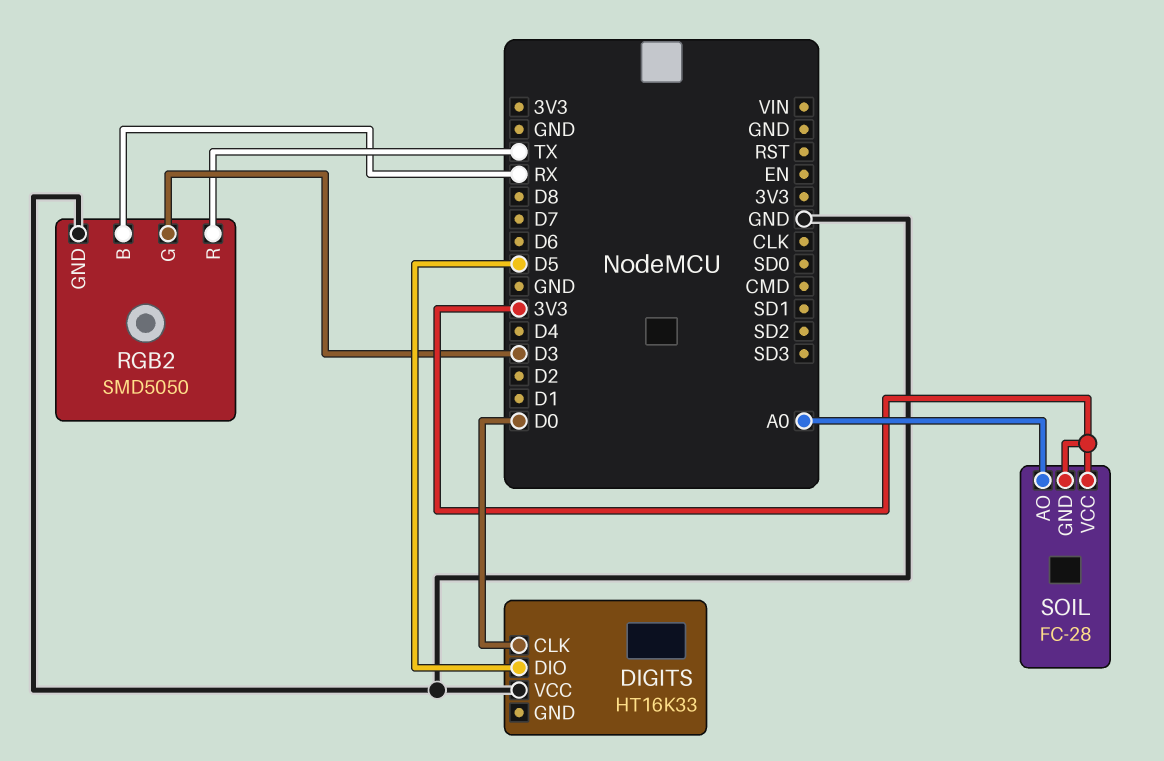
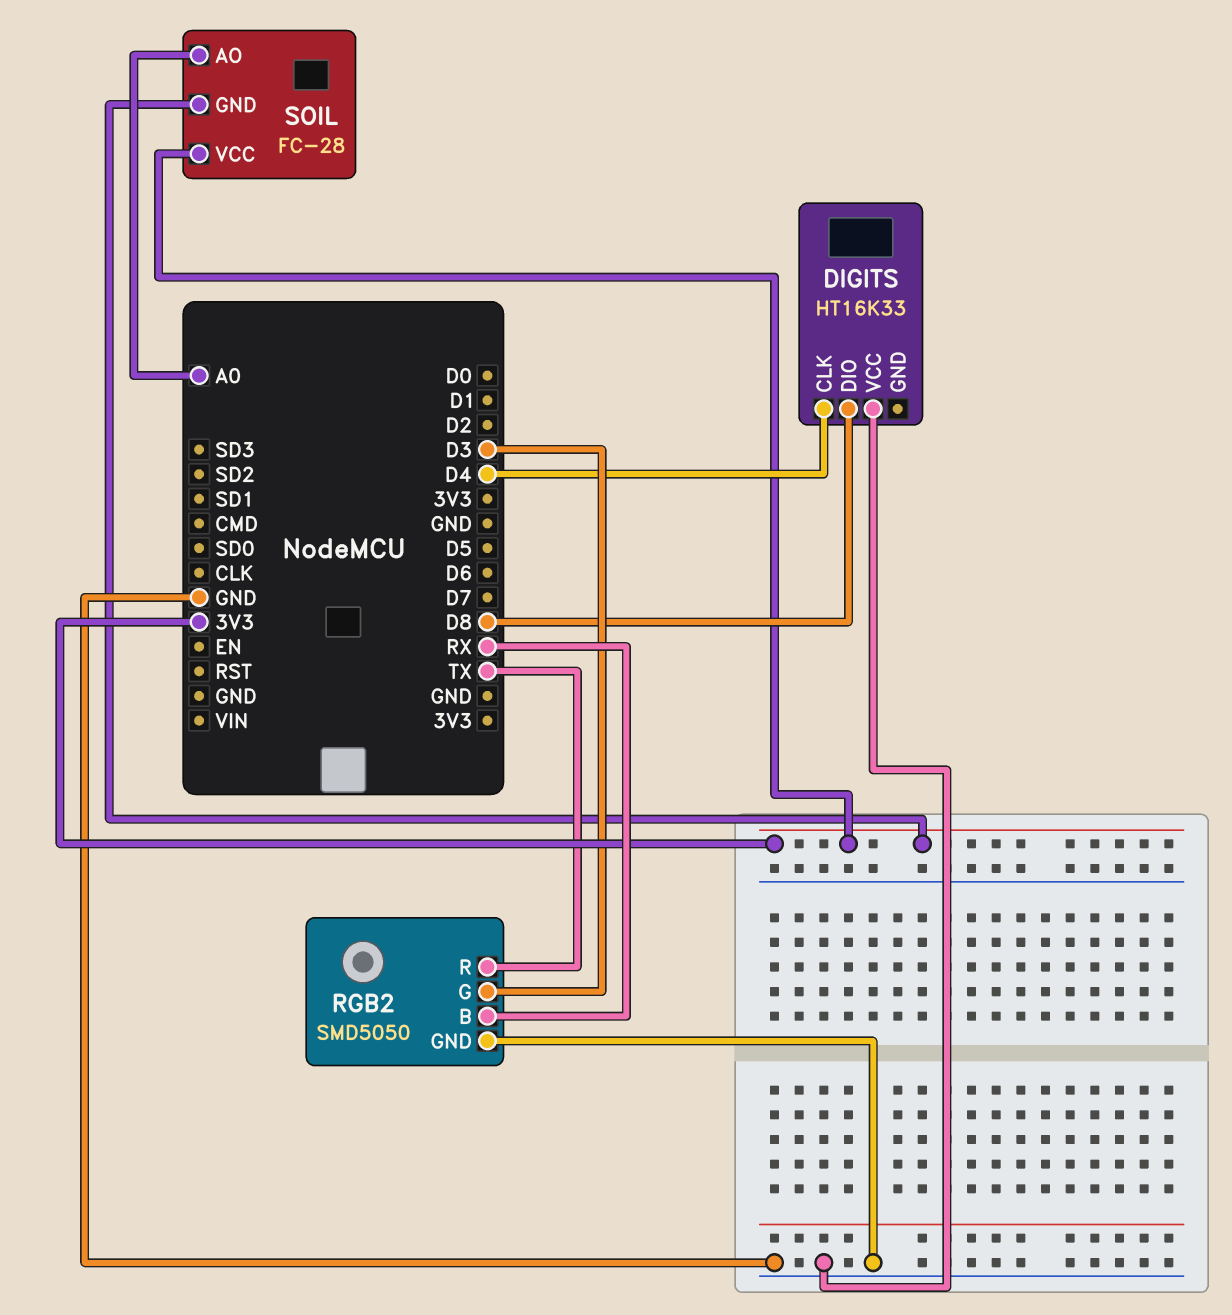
DIGITS pin CLK: D0 -> D4
DIGITS pin DIO: D5 -> D8

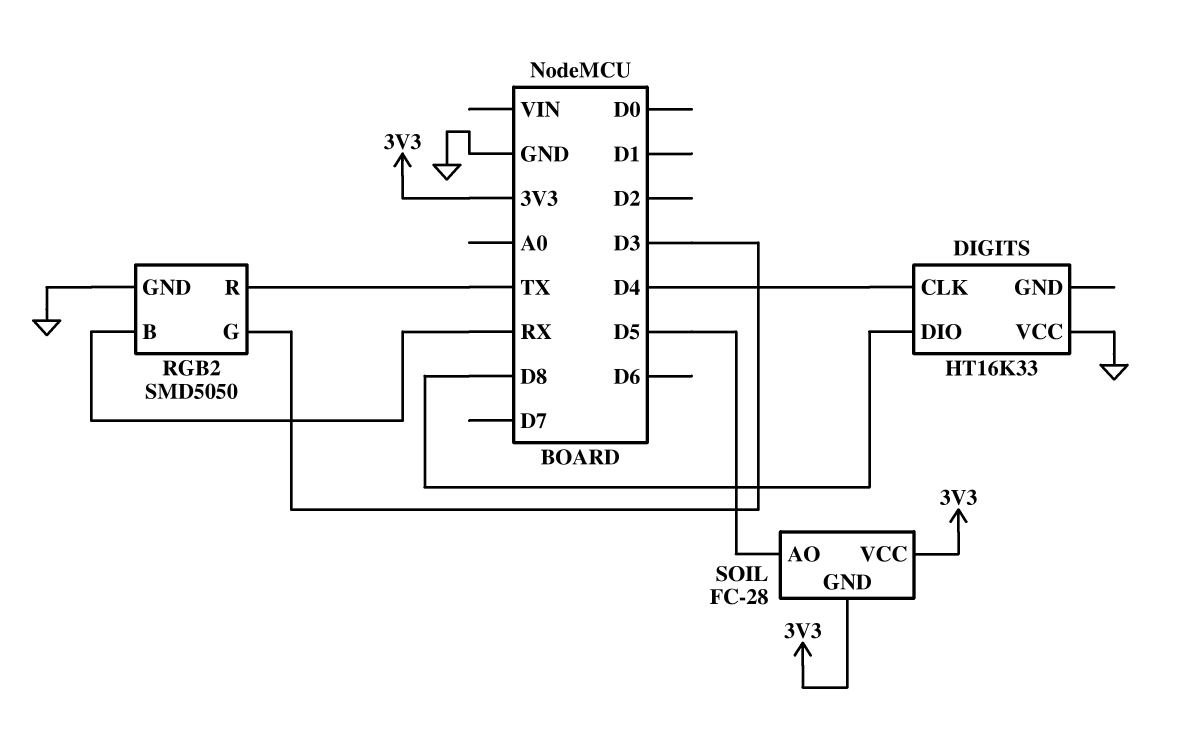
SOIL pin AO: A0 -> D5

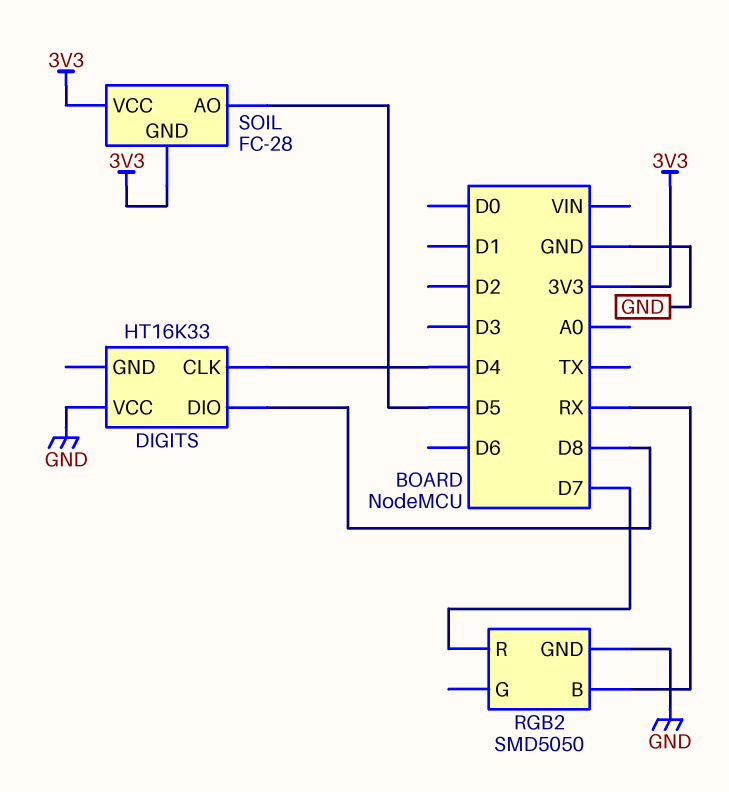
RGB2 pin G: D3 -> none
RGB2 pin R: TX -> D7

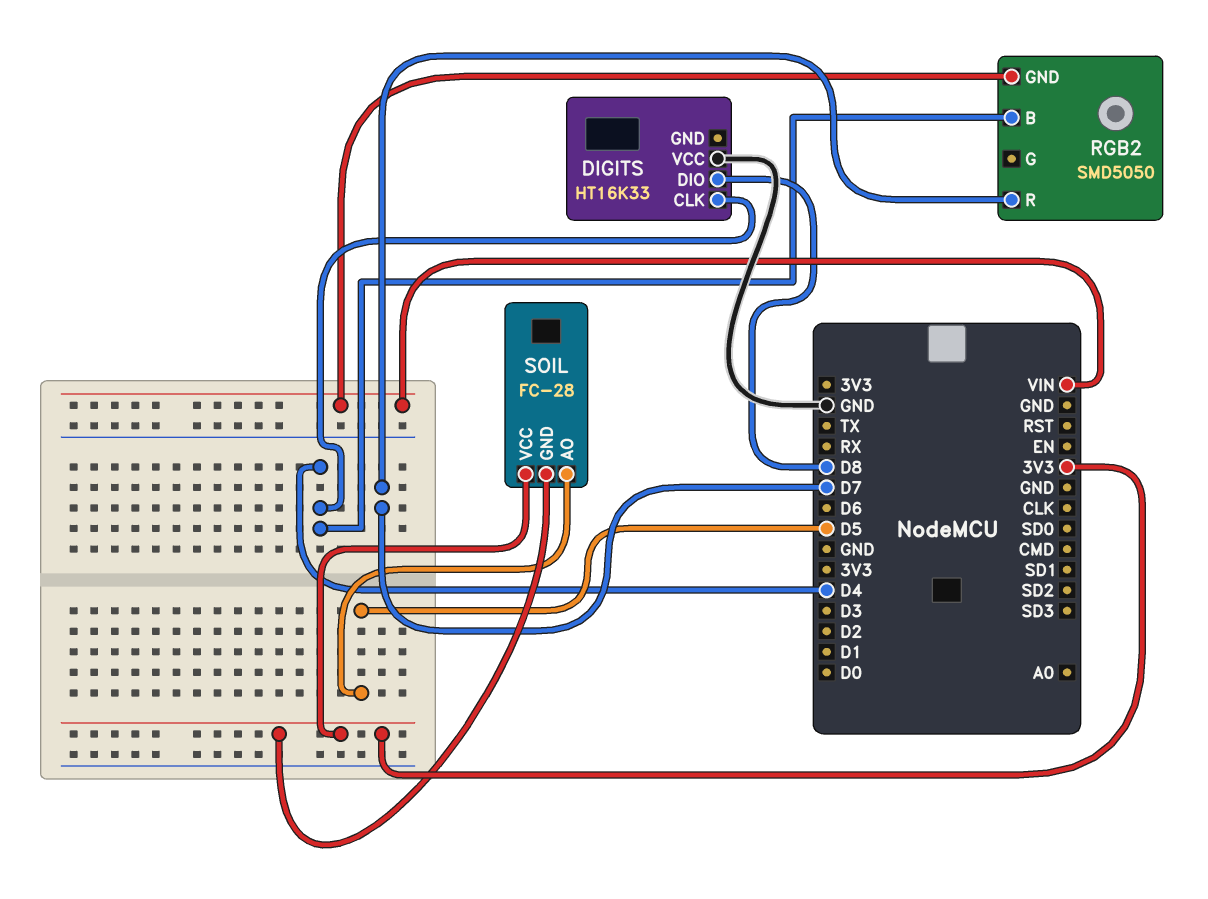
RGB2 pin B: RX -> D4
RGB2 pin GND: GND -> VIN

